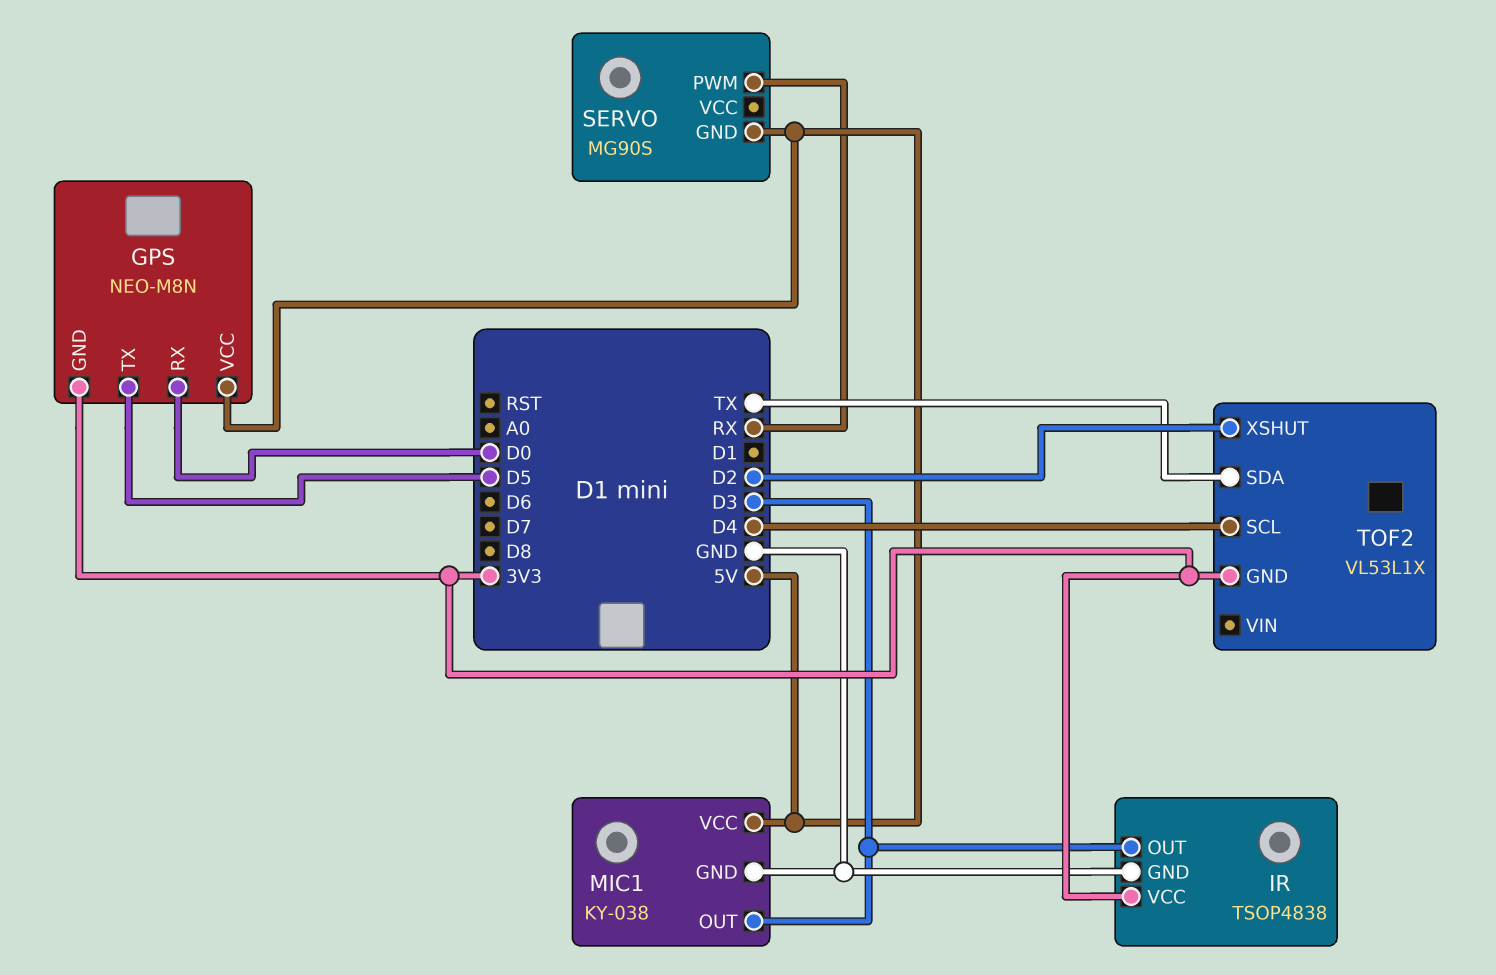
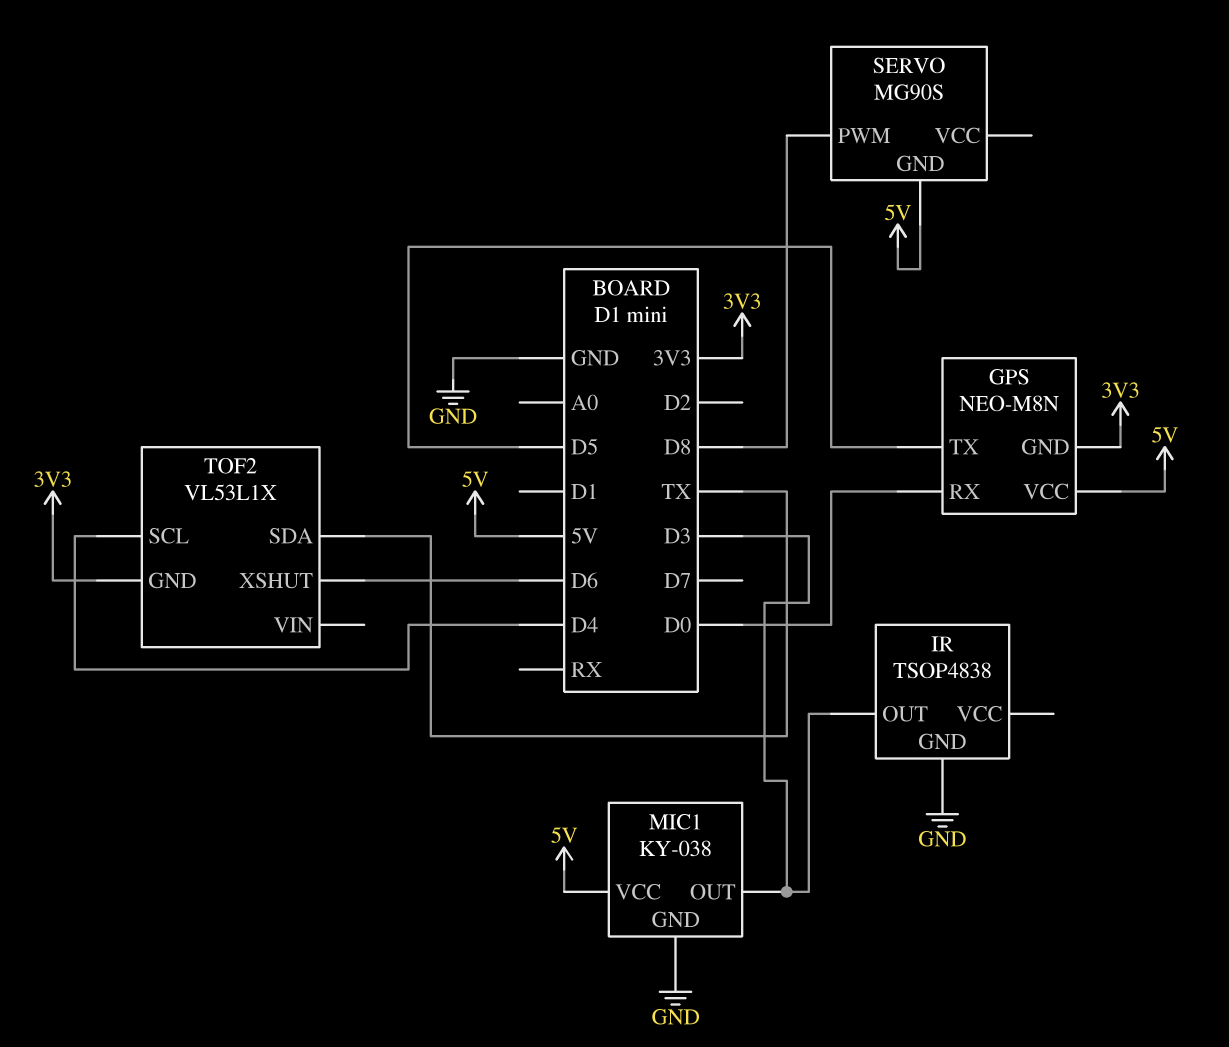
IR pin VCC: 3V3 -> none
SERVO pin PWM: RX -> D8
TOF2 pin XSHUT: D2 -> D6

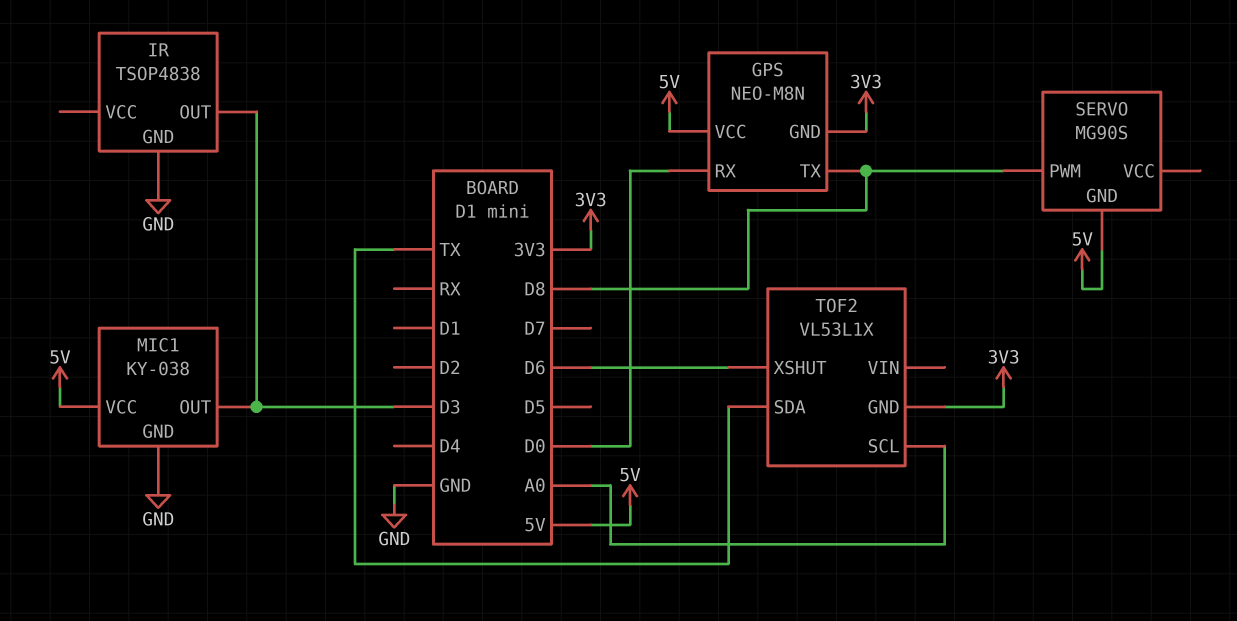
GPS pin TX: D5 -> D8
TOF2 pin SCL: D4 -> A0

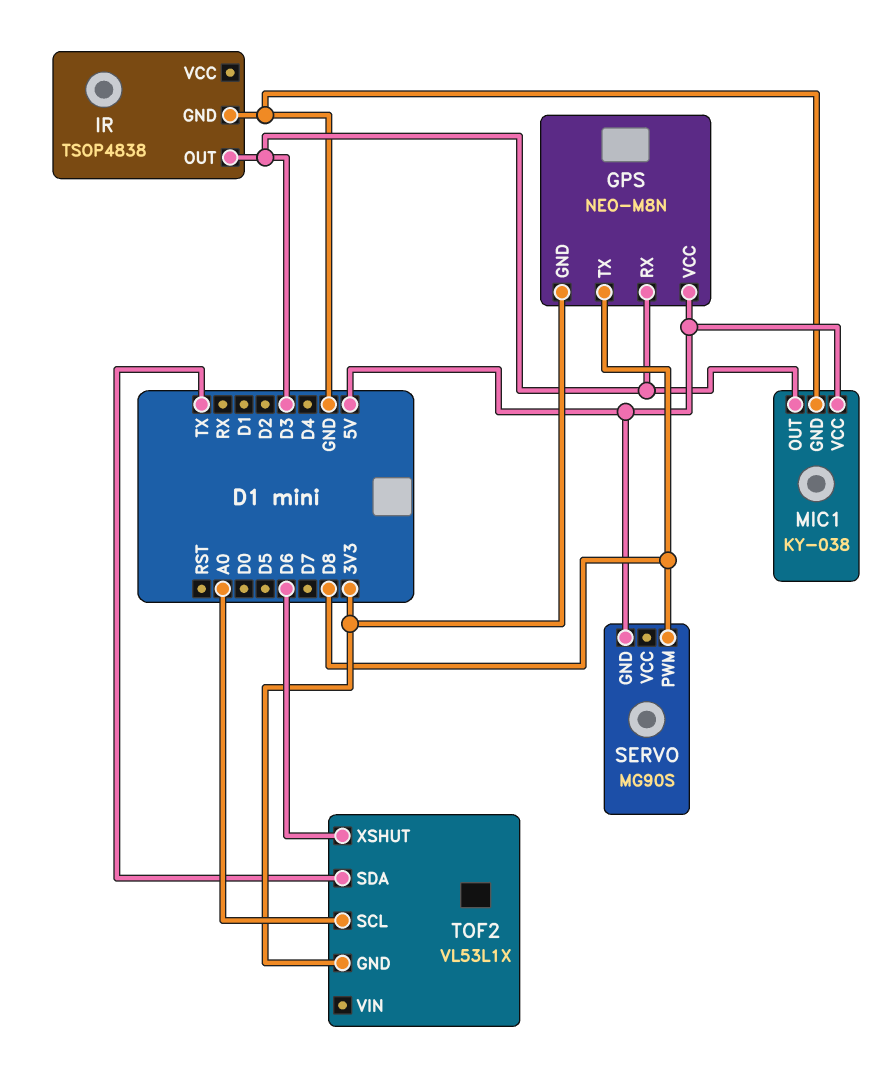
GPS pin RX: D0 -> D3

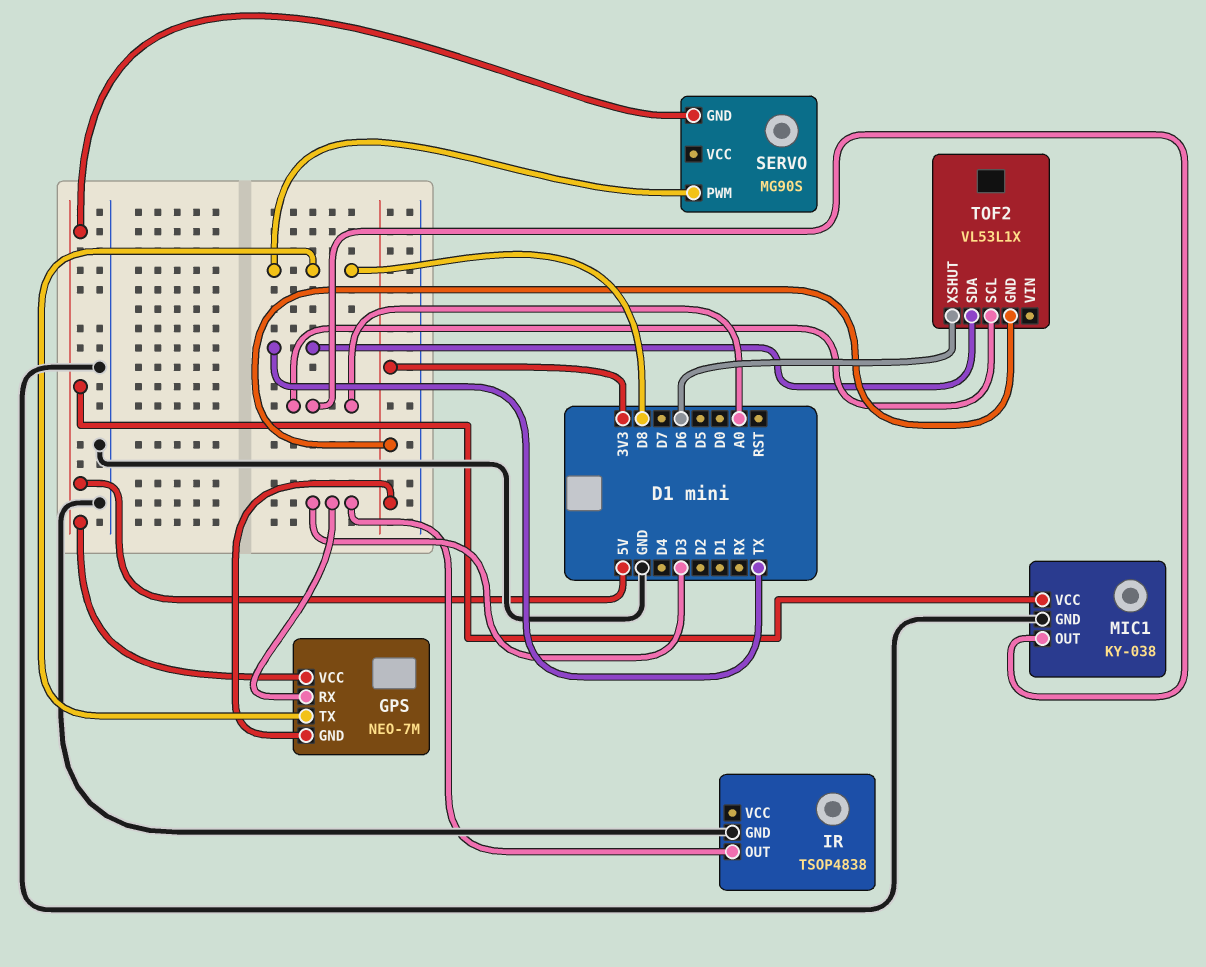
GPS: NEO-M8N -> NEO-7M
MIC1 pin OUT: D3 -> A0

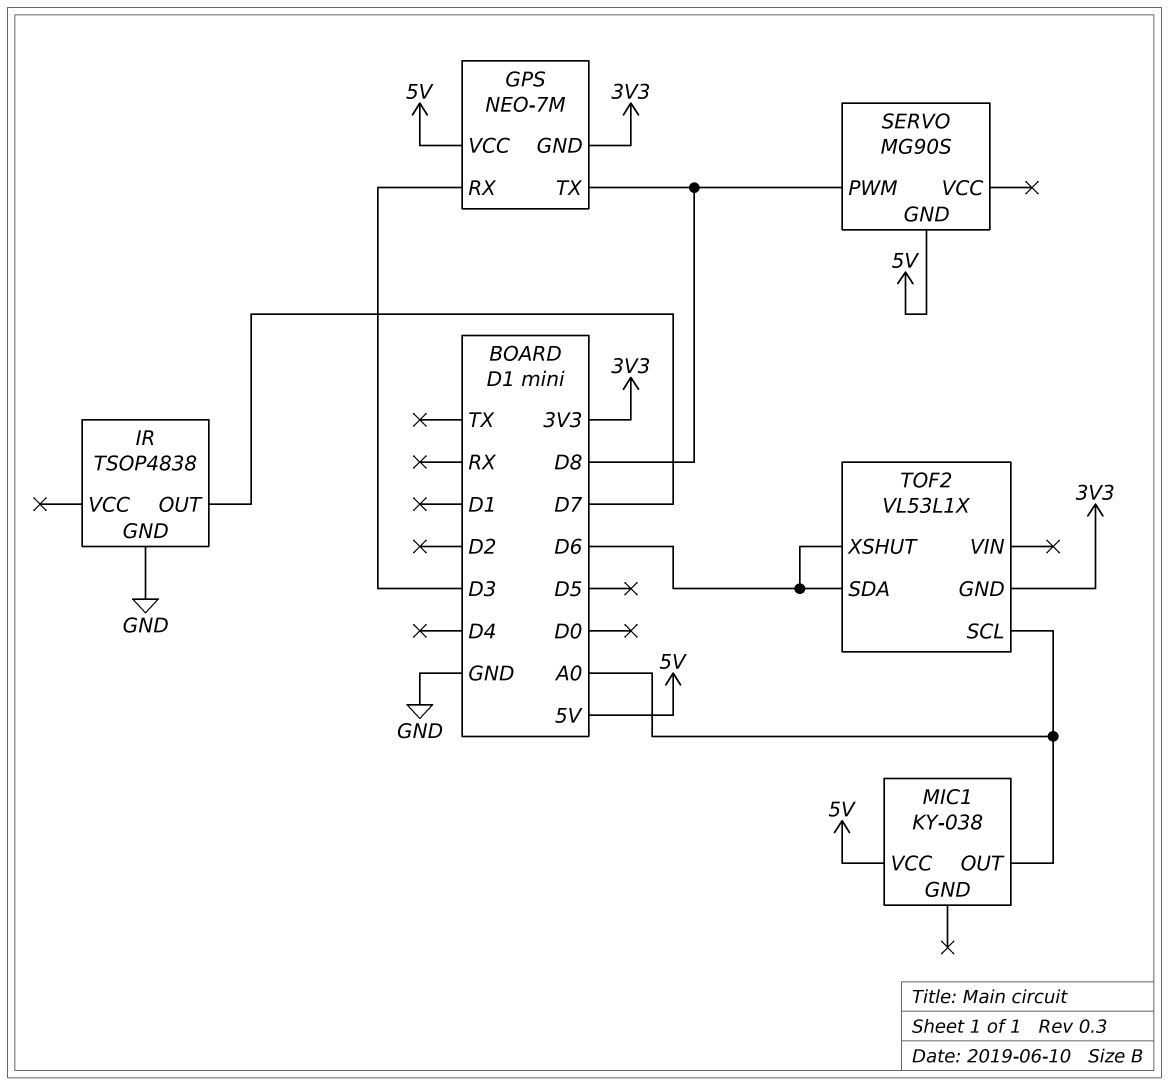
IR pin OUT: D3 -> D7
MIC1 pin GND: GND -> none
TOF2 pin SDA: TX -> D6

